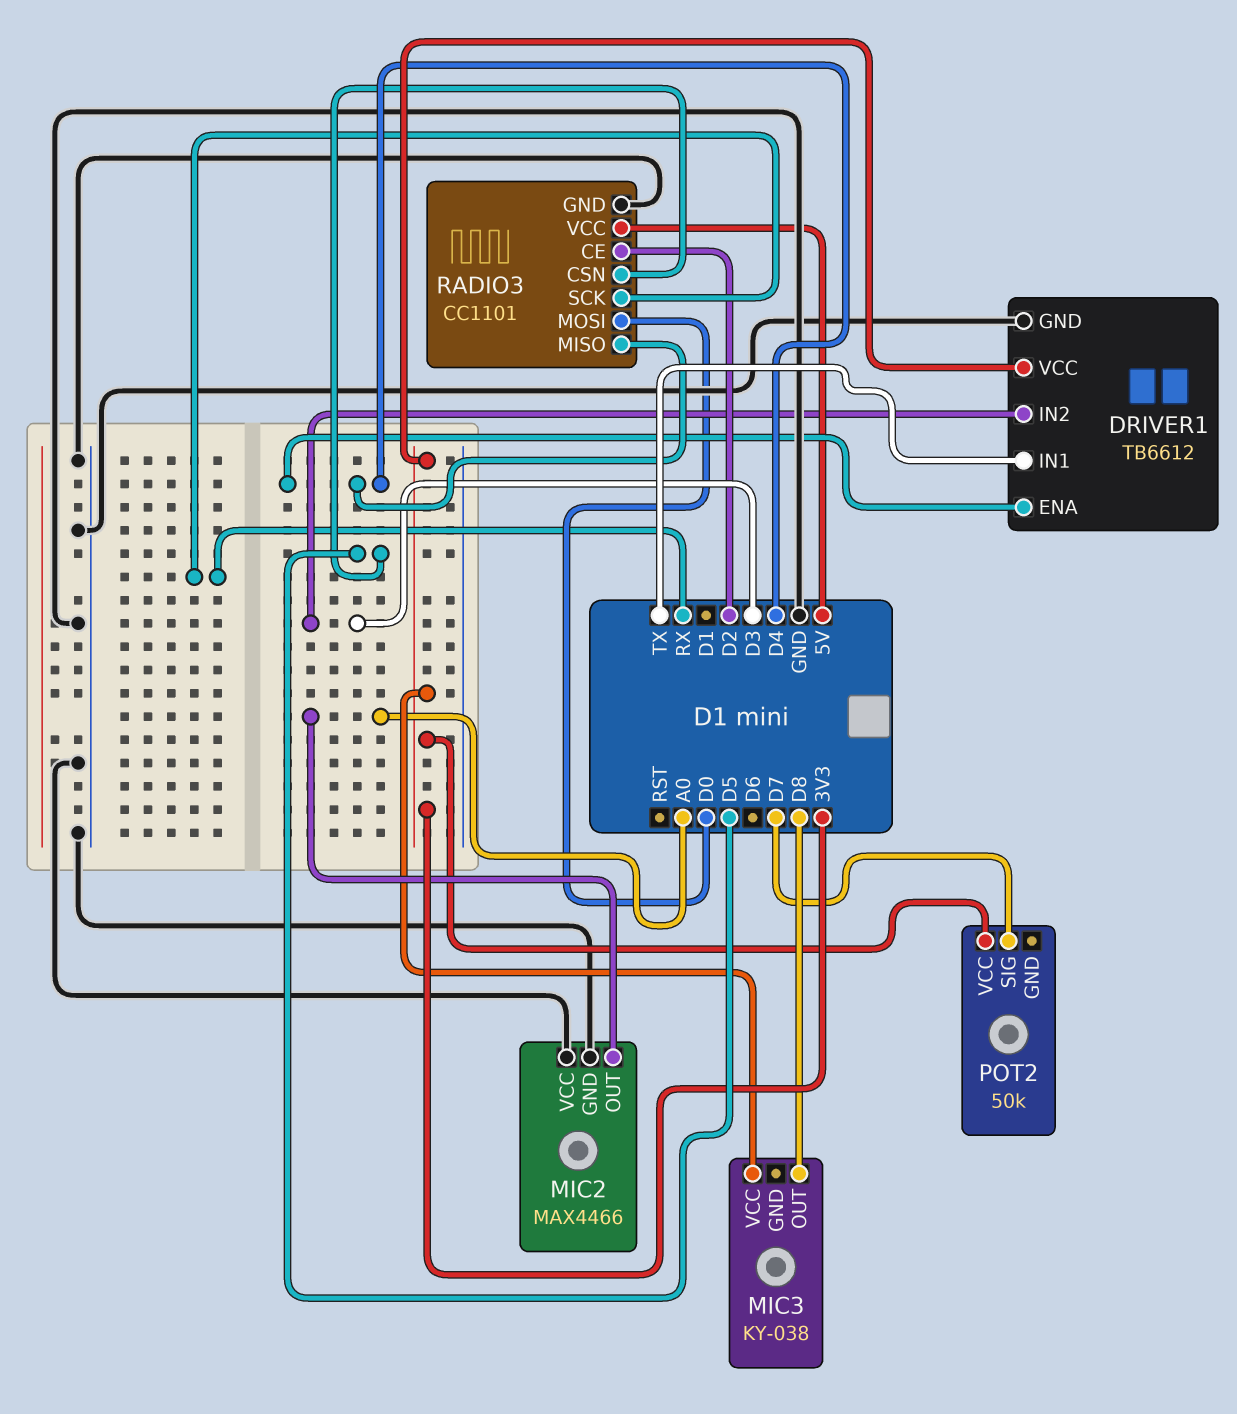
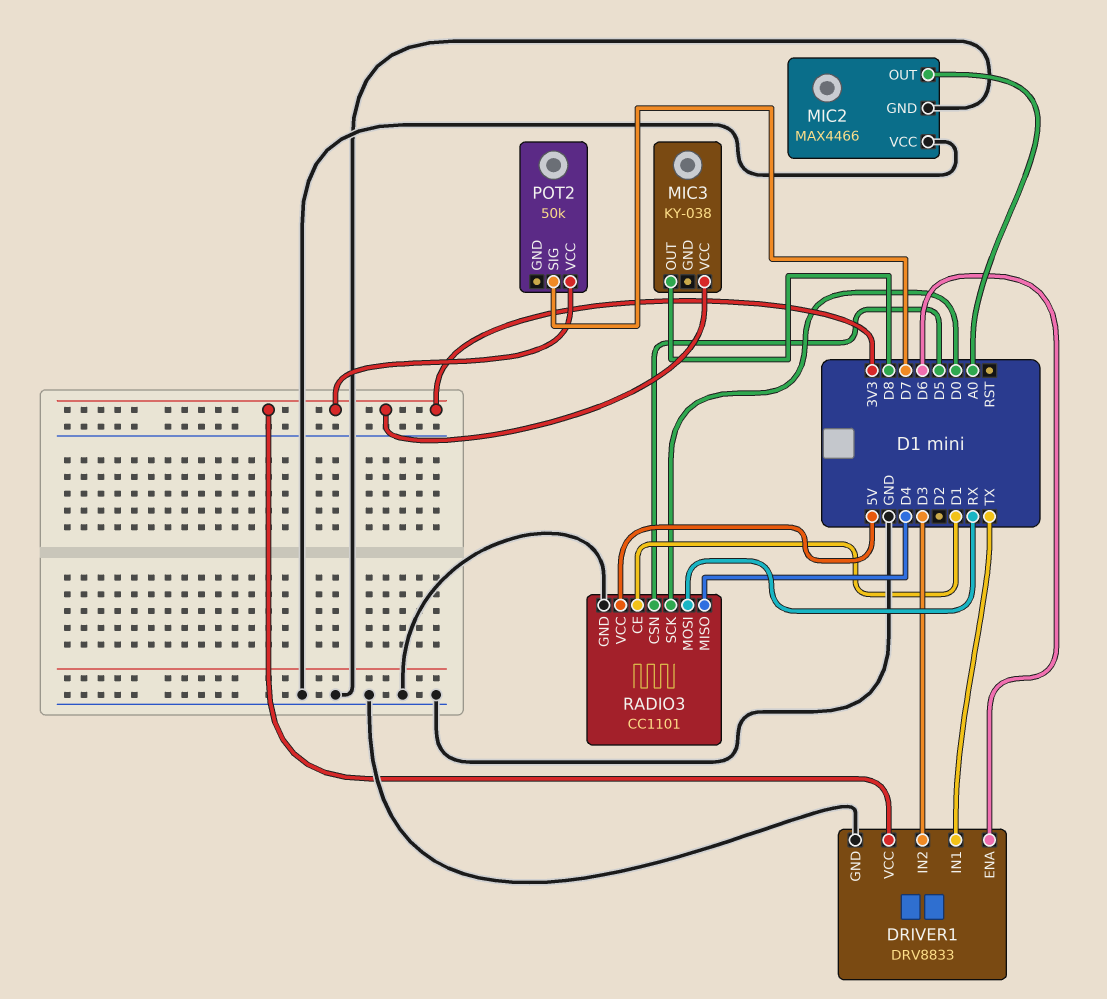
DRIVER1: TB6612 -> DRV8833
DRIVER1 pin ENA: D4 -> D6
RADIO3 pin CE: D2 -> D1
RADIO3 pin MOSI: D0 -> RX
RADIO3 pin SCK: RX -> D0

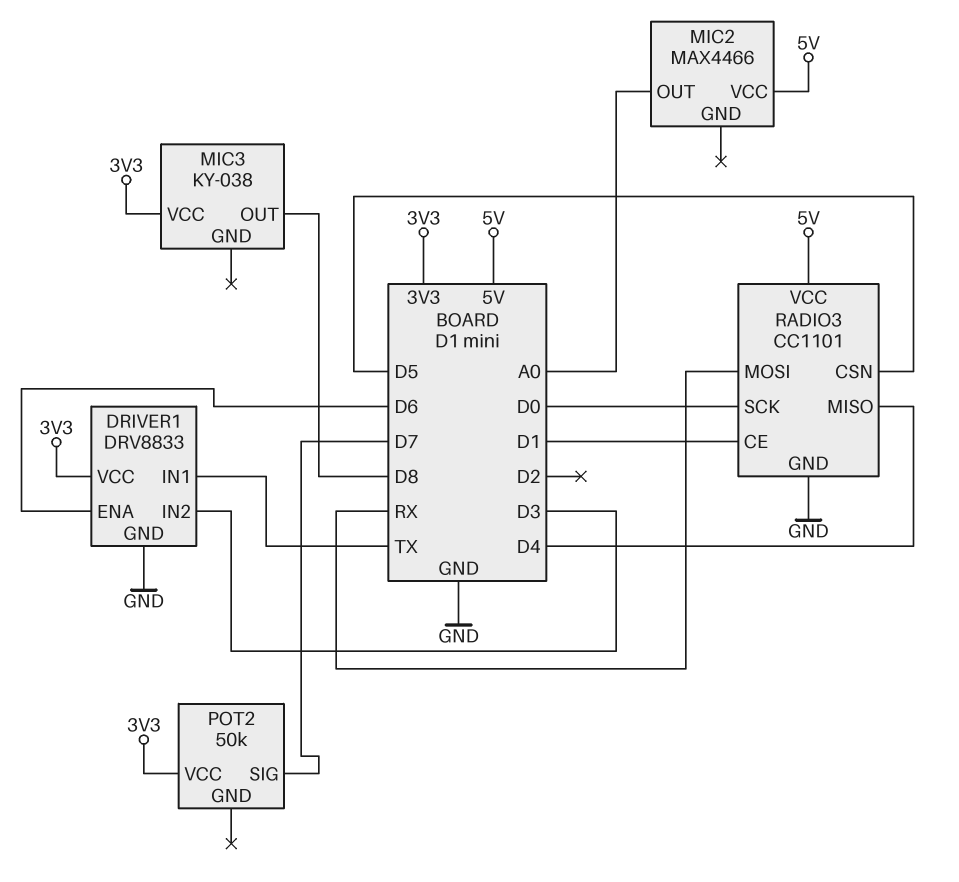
MIC2 pin GND: GND -> none
MIC2 pin VCC: GND -> 5V

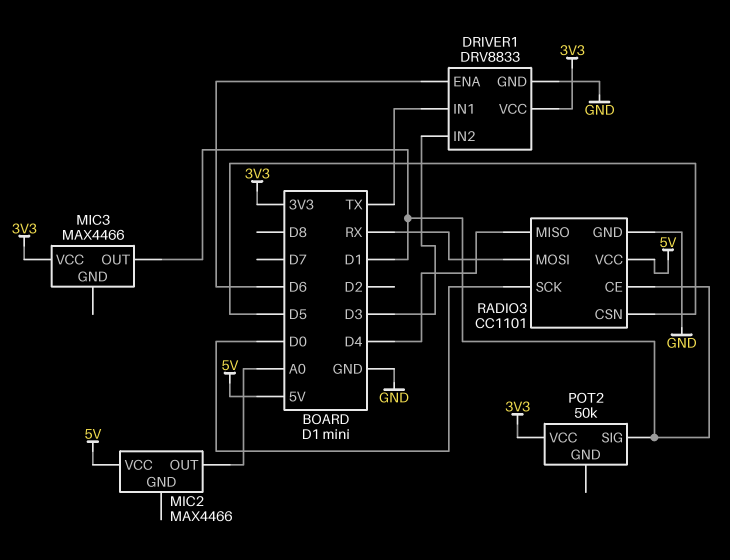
MIC3: KY-038 -> MAX4466
MIC3 pin OUT: D8 -> D1
POT2 pin SIG: D7 -> D1

